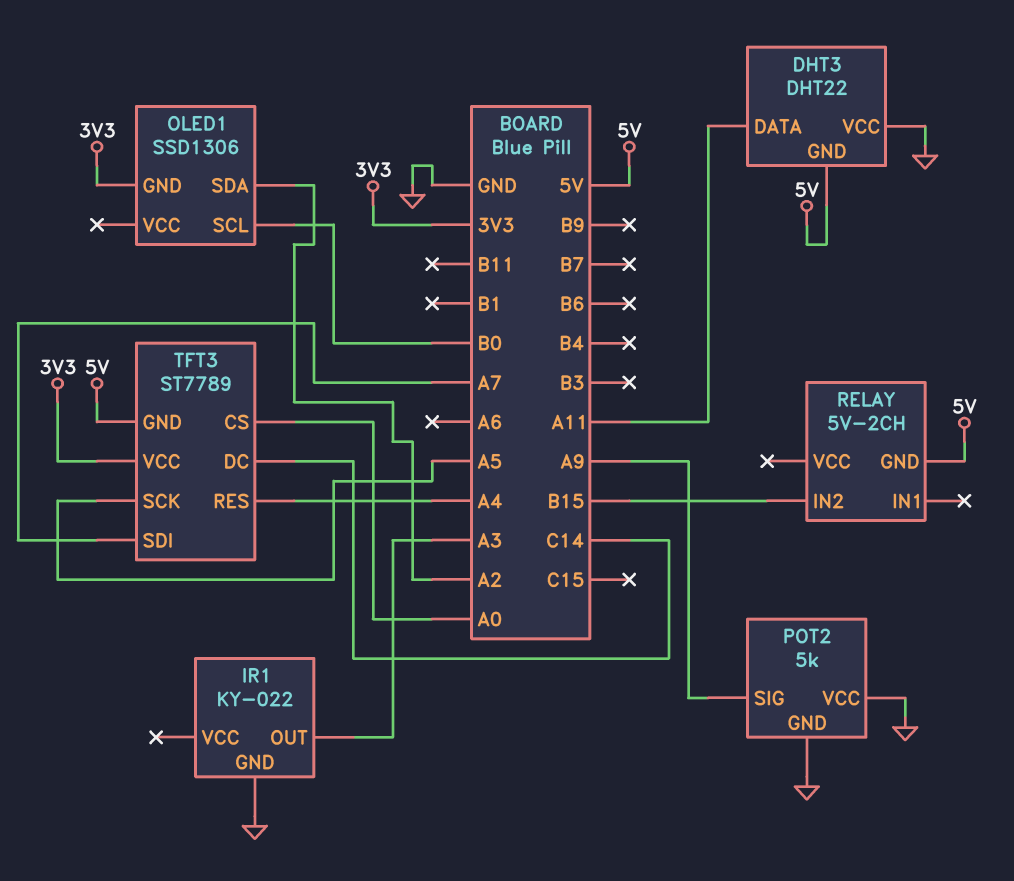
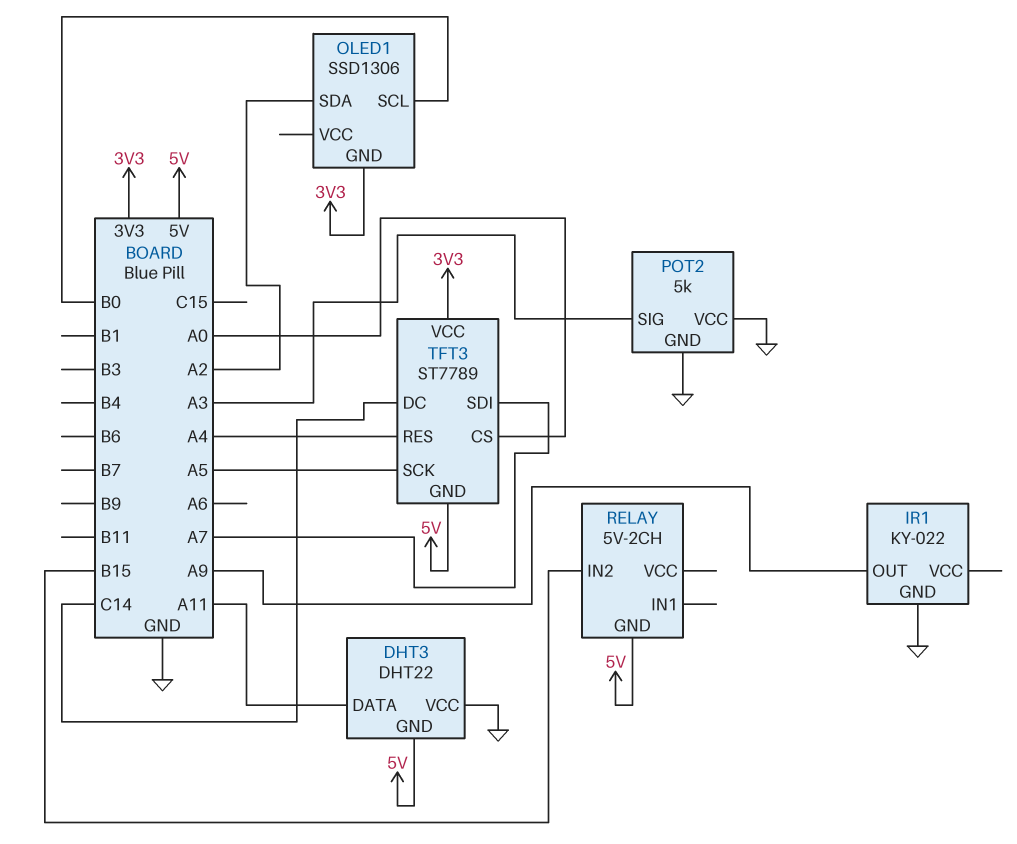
IR1 pin OUT: A3 -> A9
POT2 pin SIG: A9 -> A3

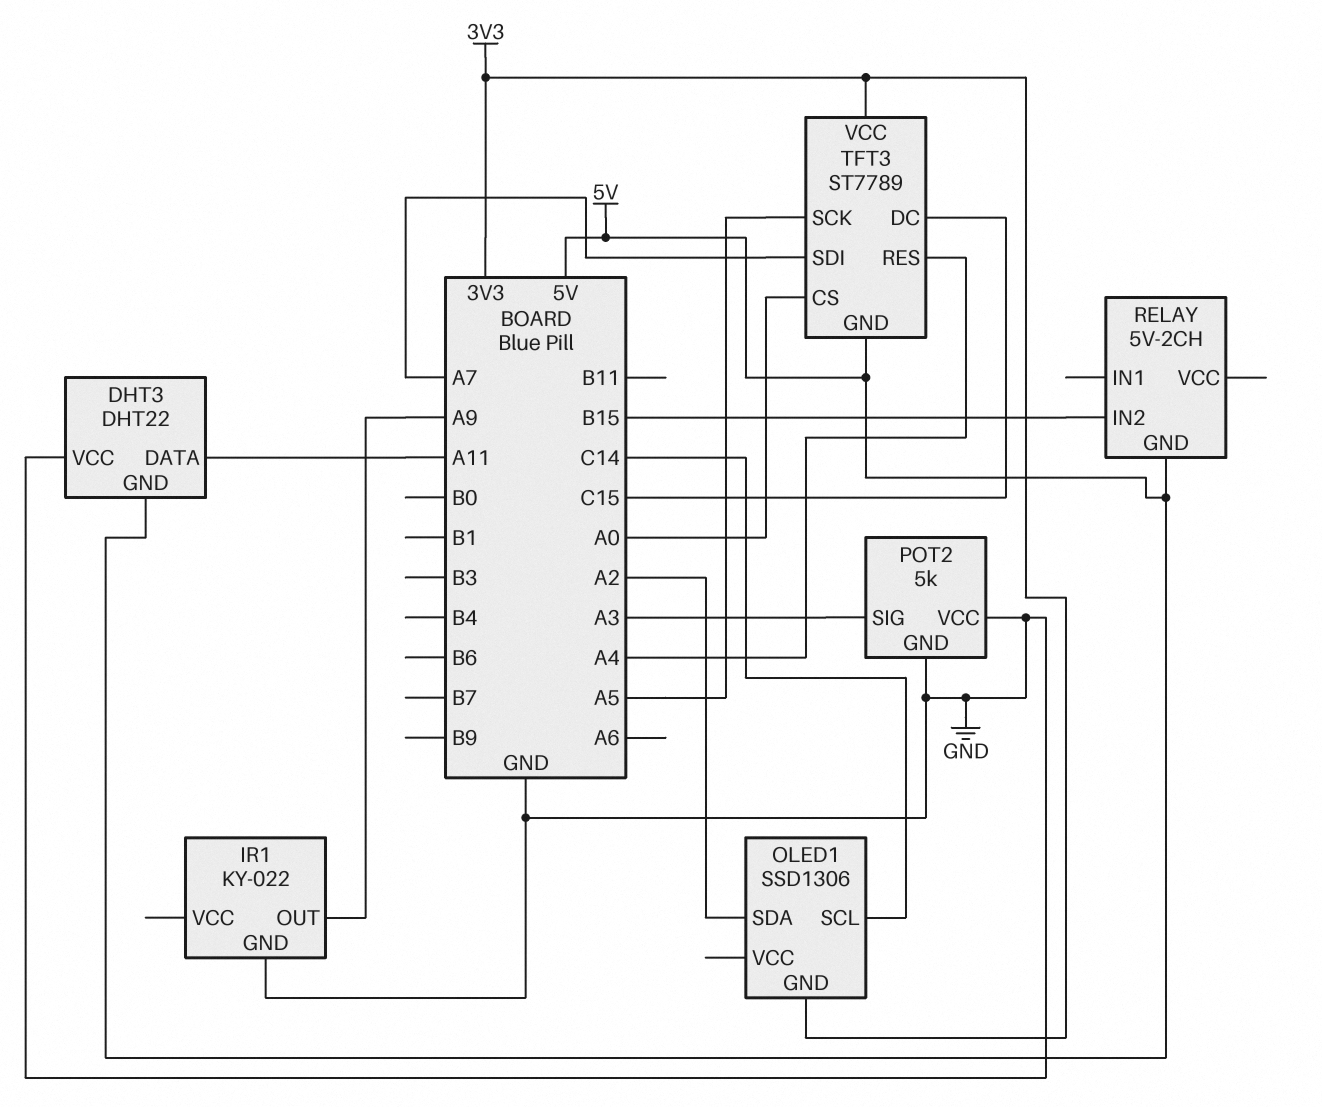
OLED1 pin SCL: B0 -> C14
TFT3 pin DC: C14 -> C15

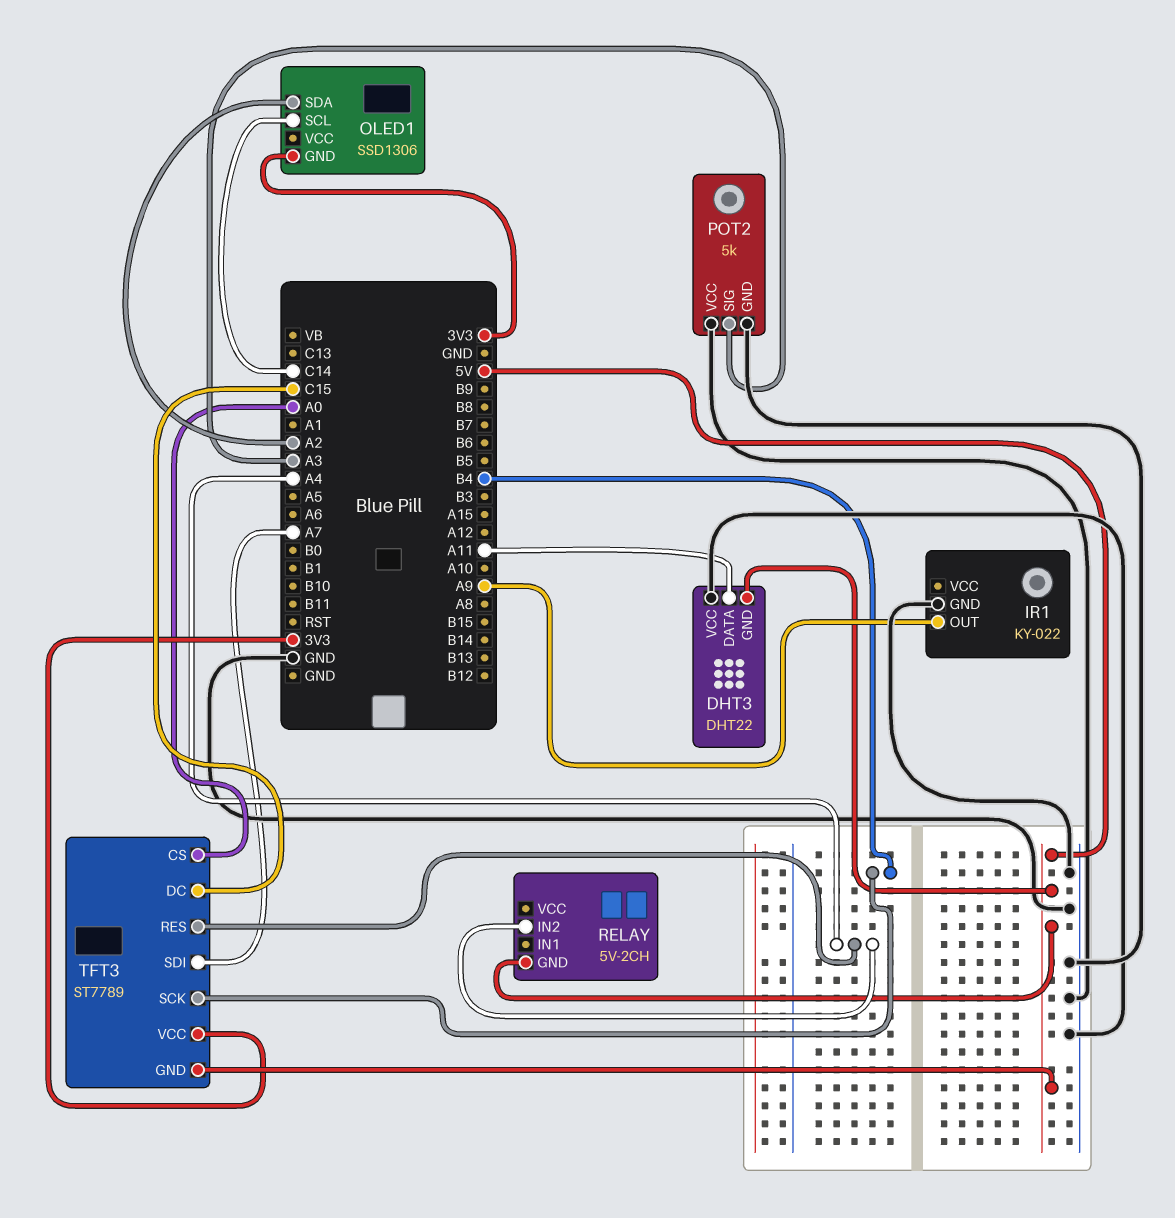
RELAY pin IN2: B15 -> A4
TFT3 pin SCK: A5 -> B4

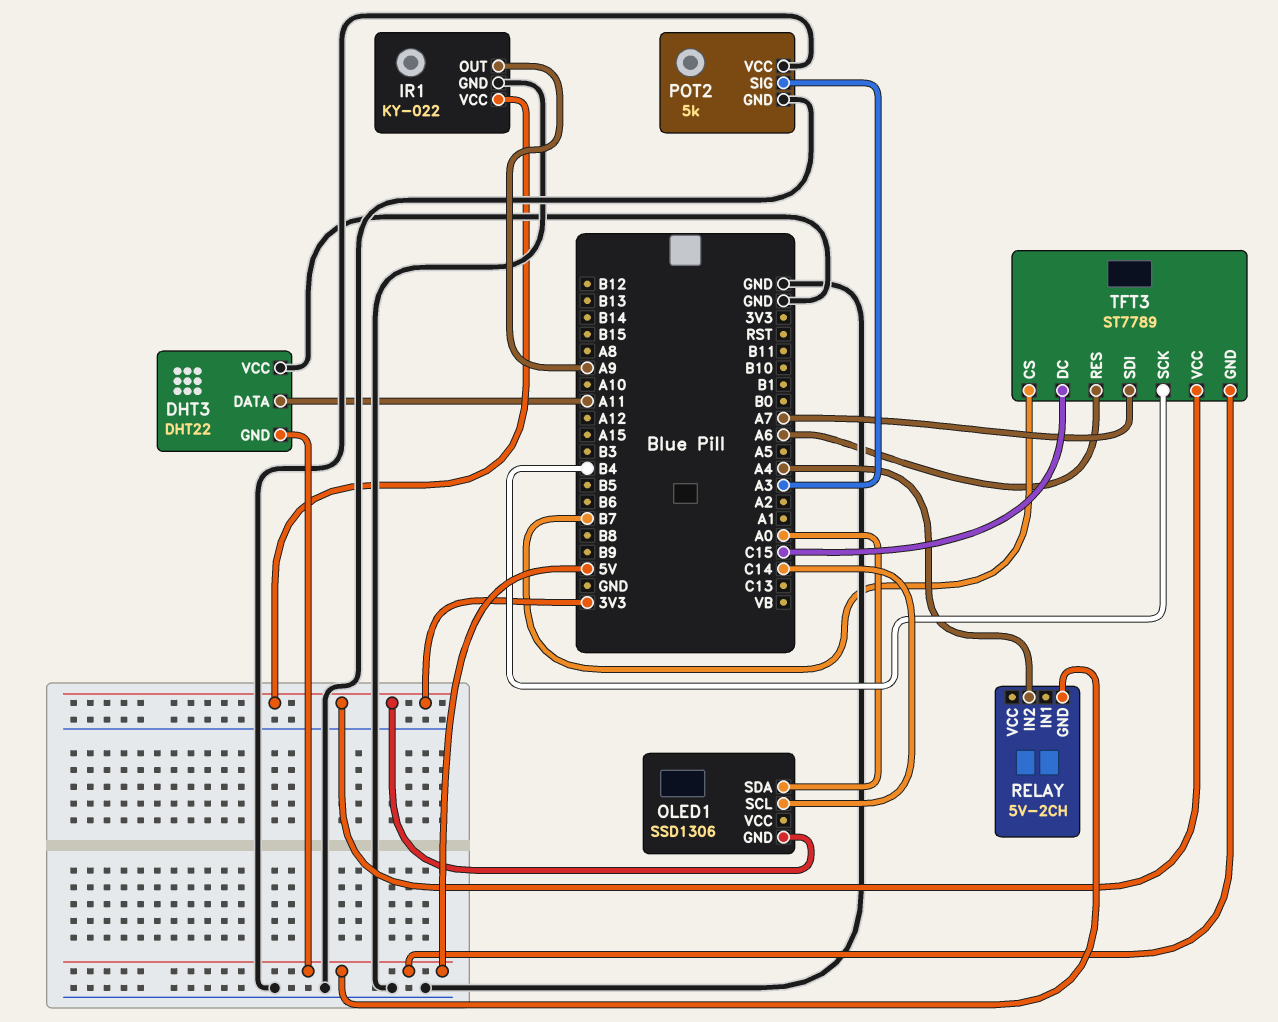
IR1 pin VCC: none -> 3V3
OLED1 pin SDA: A2 -> A0
TFT3 pin CS: A0 -> B7
TFT3 pin RES: A4 -> A6

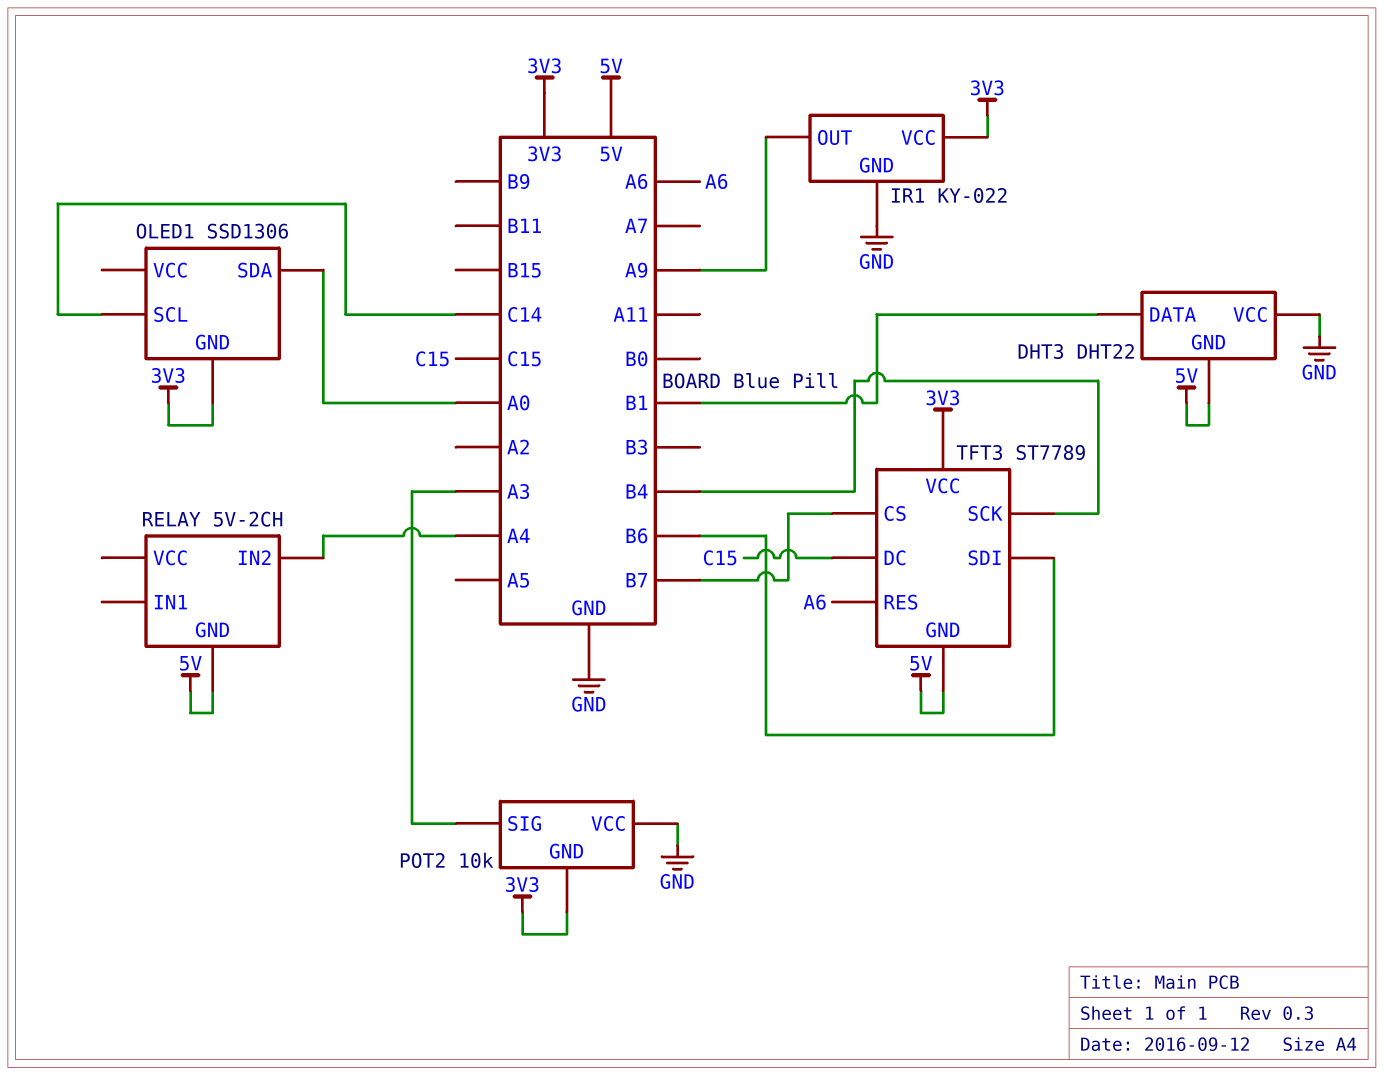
DHT3 pin DATA: A11 -> B1
POT2: 5k -> 10k
POT2 pin GND: GND -> 3V3
TFT3 pin SDI: A7 -> B6

